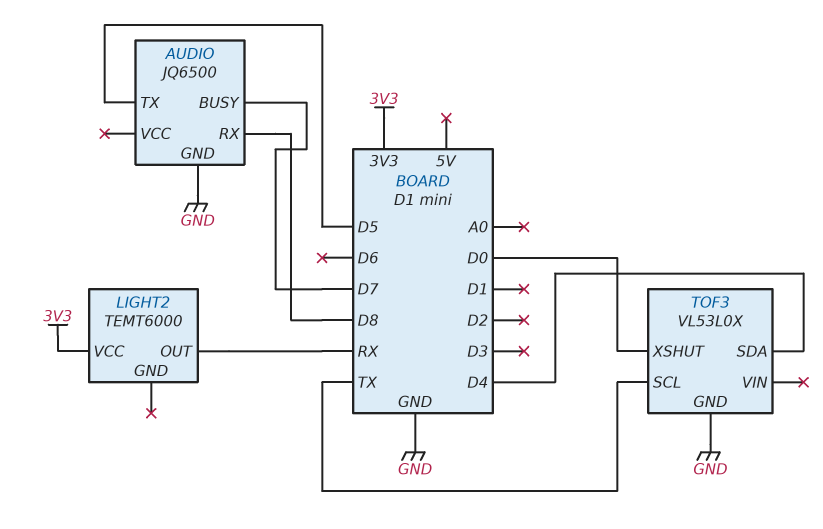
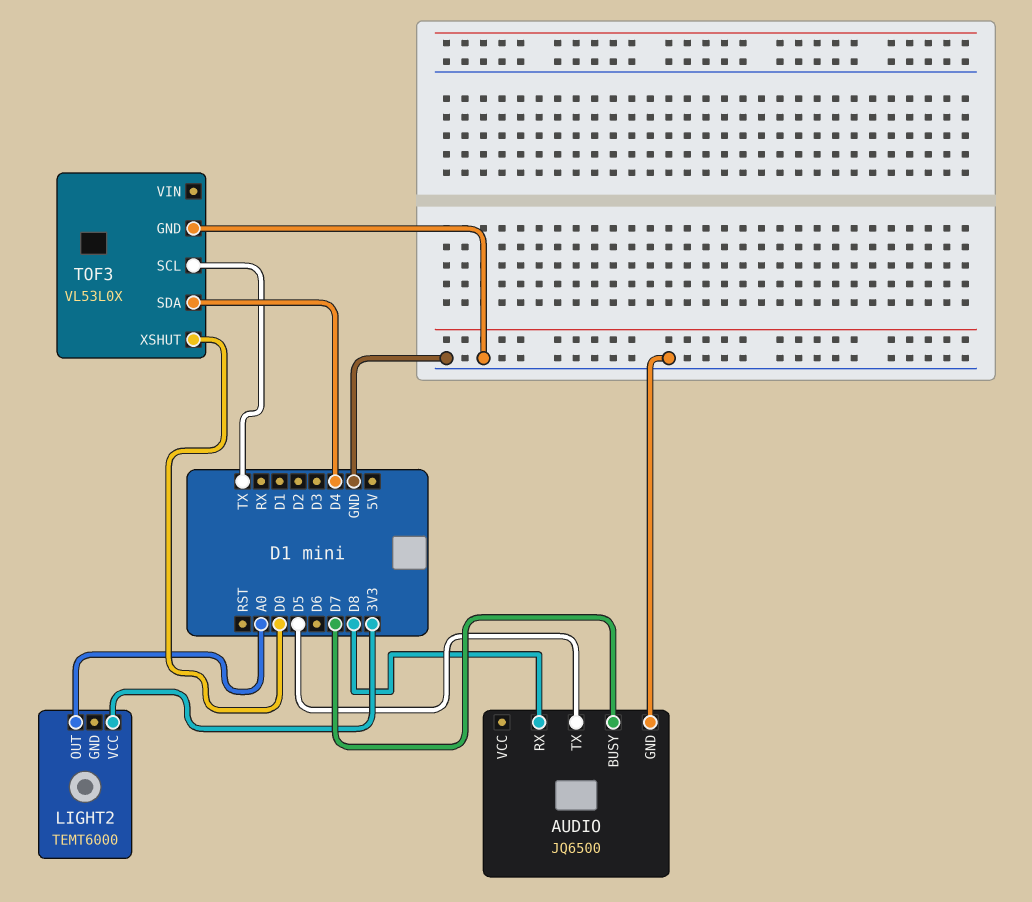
LIGHT2 pin OUT: RX -> A0

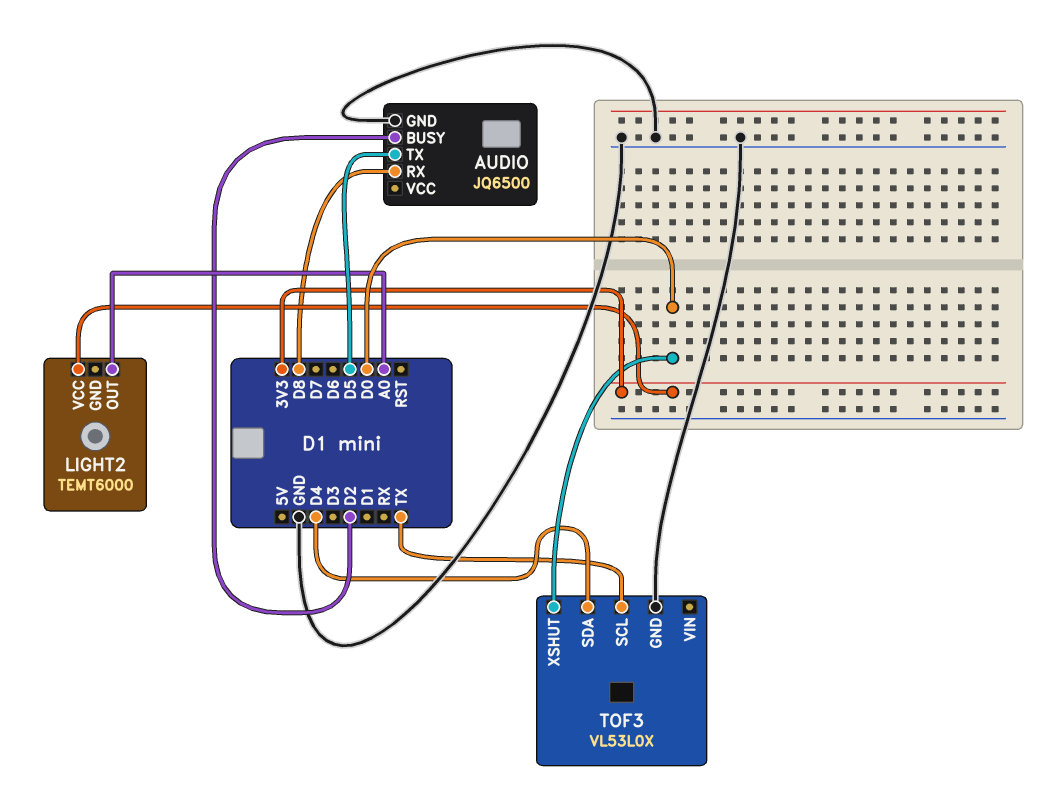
AUDIO pin BUSY: D7 -> D2

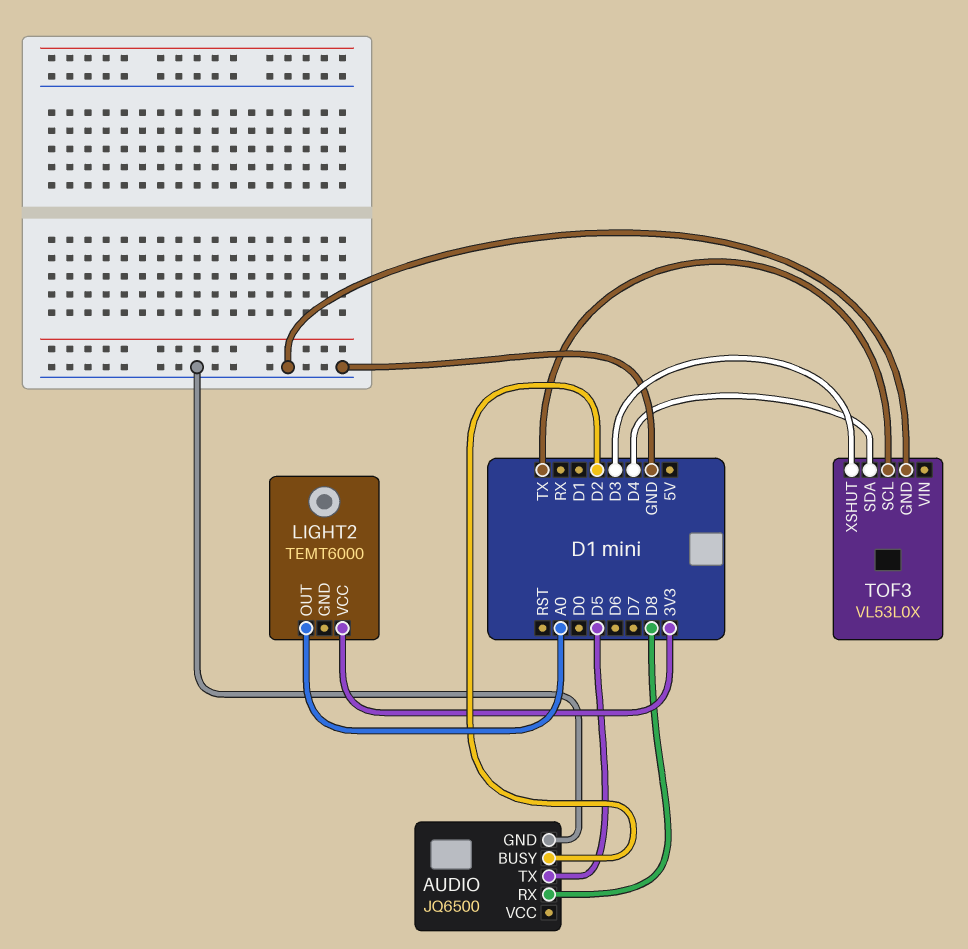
TOF3 pin XSHUT: D0 -> D3

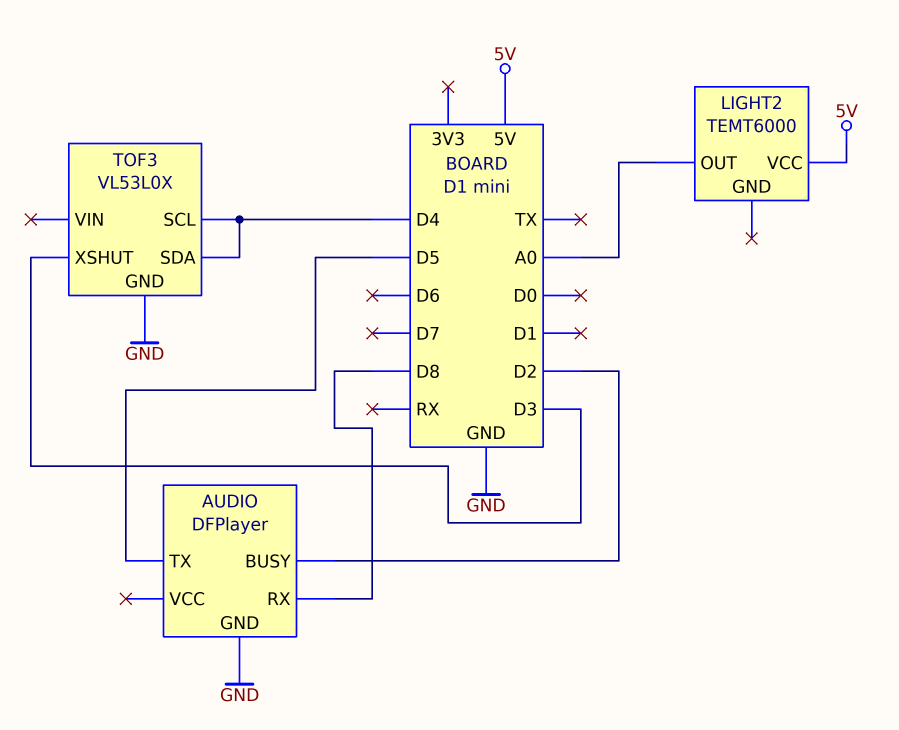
AUDIO: JQ6500 -> DFPlayer
LIGHT2 pin VCC: 3V3 -> 5V
TOF3 pin SCL: TX -> D4

